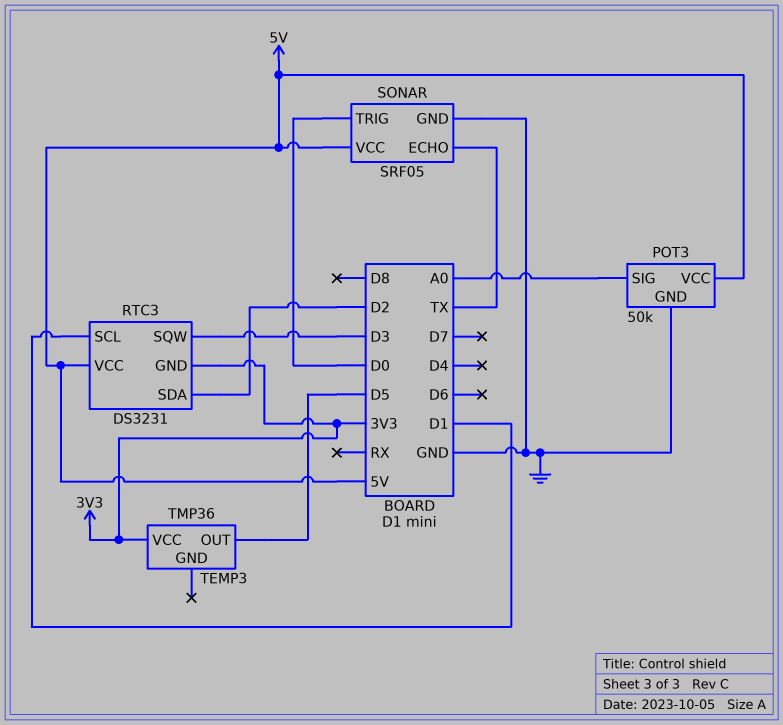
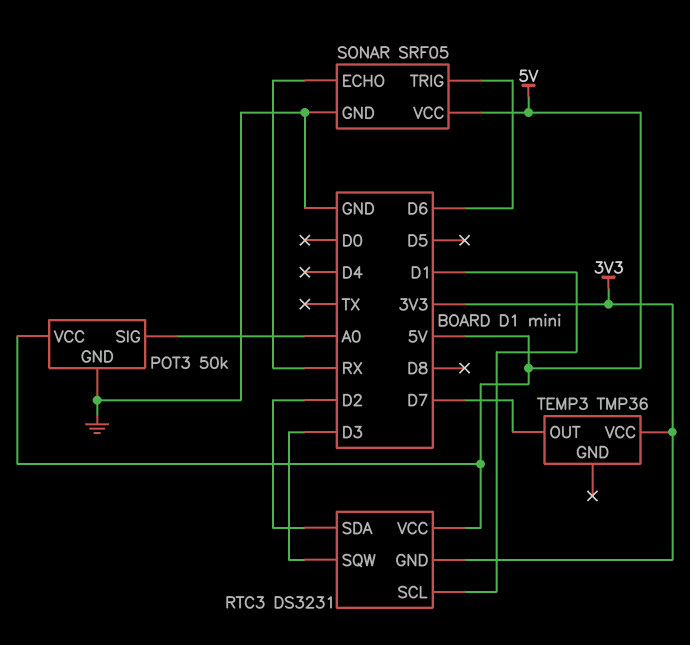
SONAR pin ECHO: TX -> RX
SONAR pin TRIG: D0 -> D6
TEMP3 pin OUT: D5 -> D7

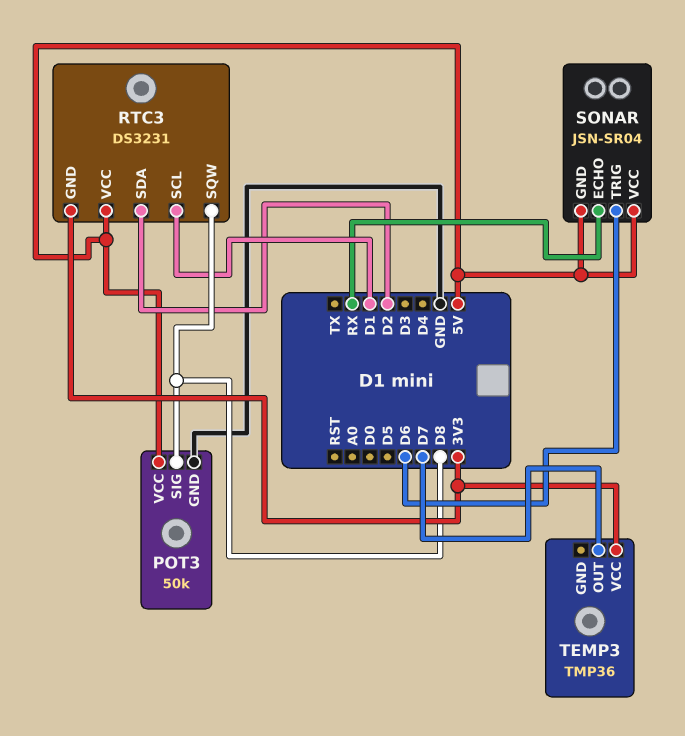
POT3 pin SIG: A0 -> D8
RTC3 pin SQW: D3 -> D8
SONAR: SRF05 -> JSN-SR04
SONAR pin GND: GND -> 5V

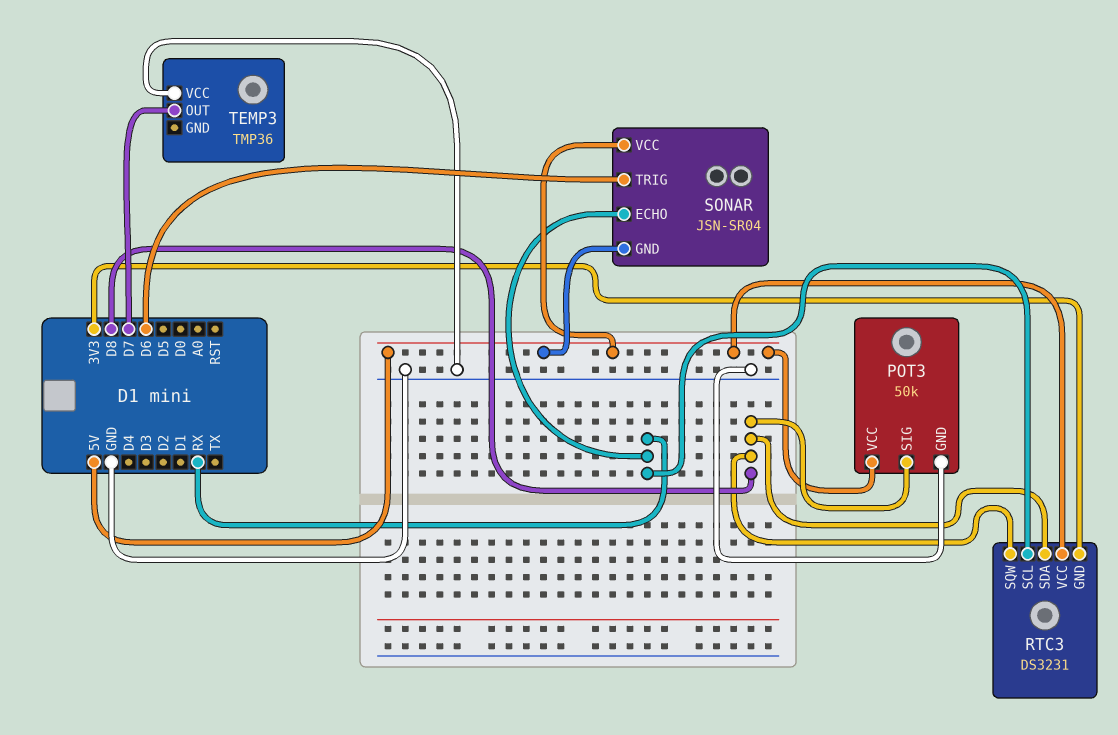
RTC3 pin SCL: D1 -> RX
RTC3 pin SDA: D2 -> D8
TEMP3 pin VCC: 3V3 -> GND

